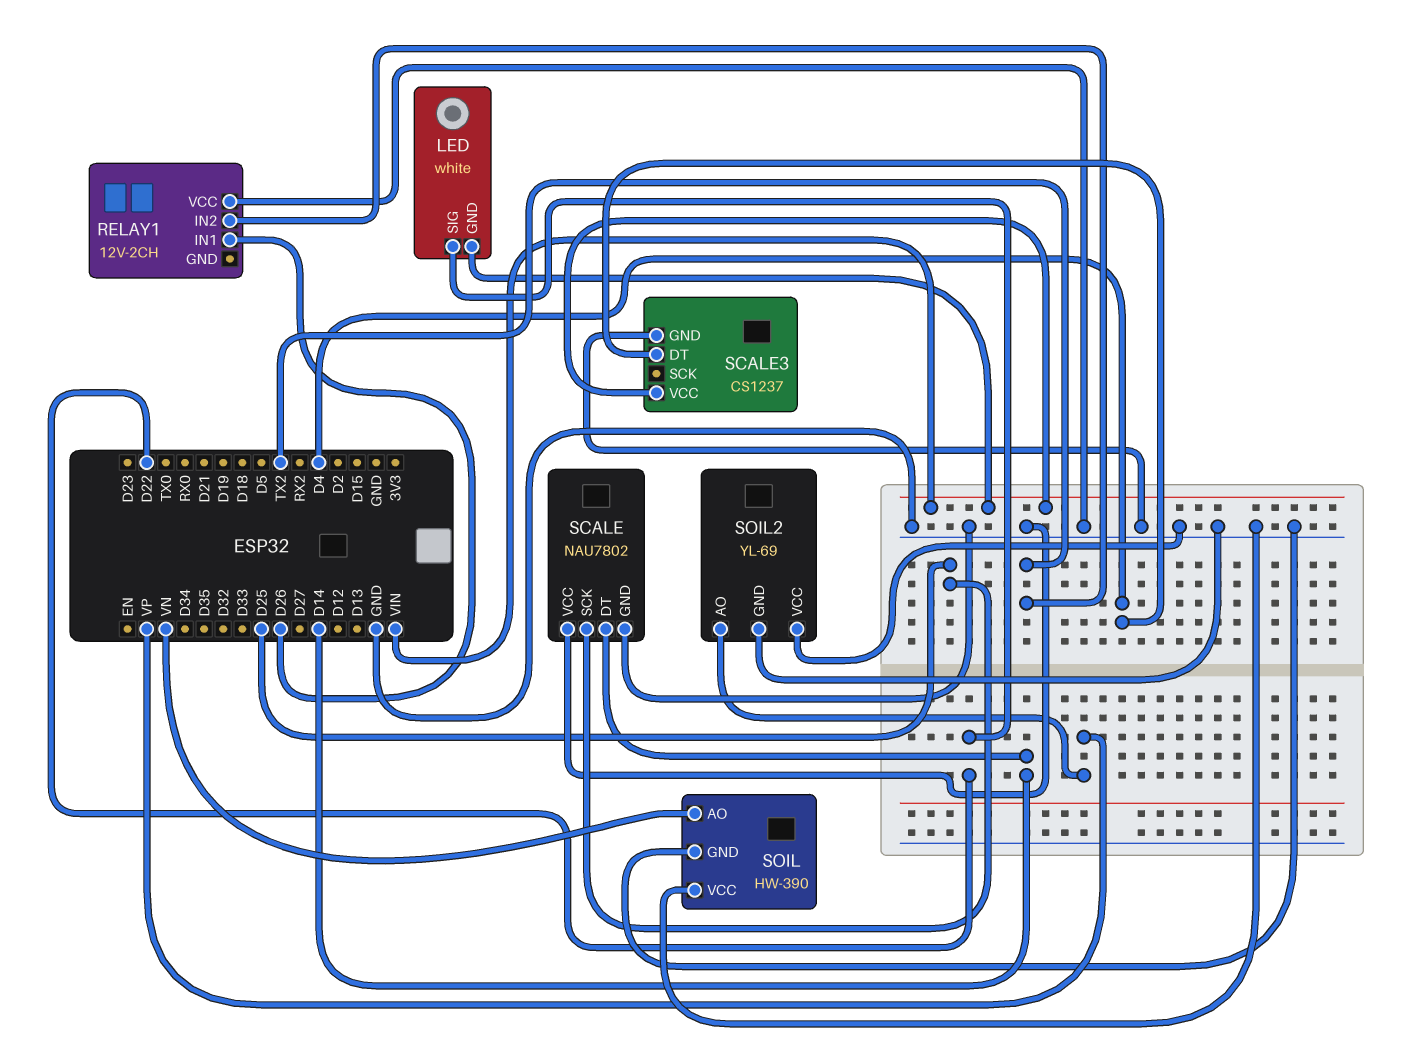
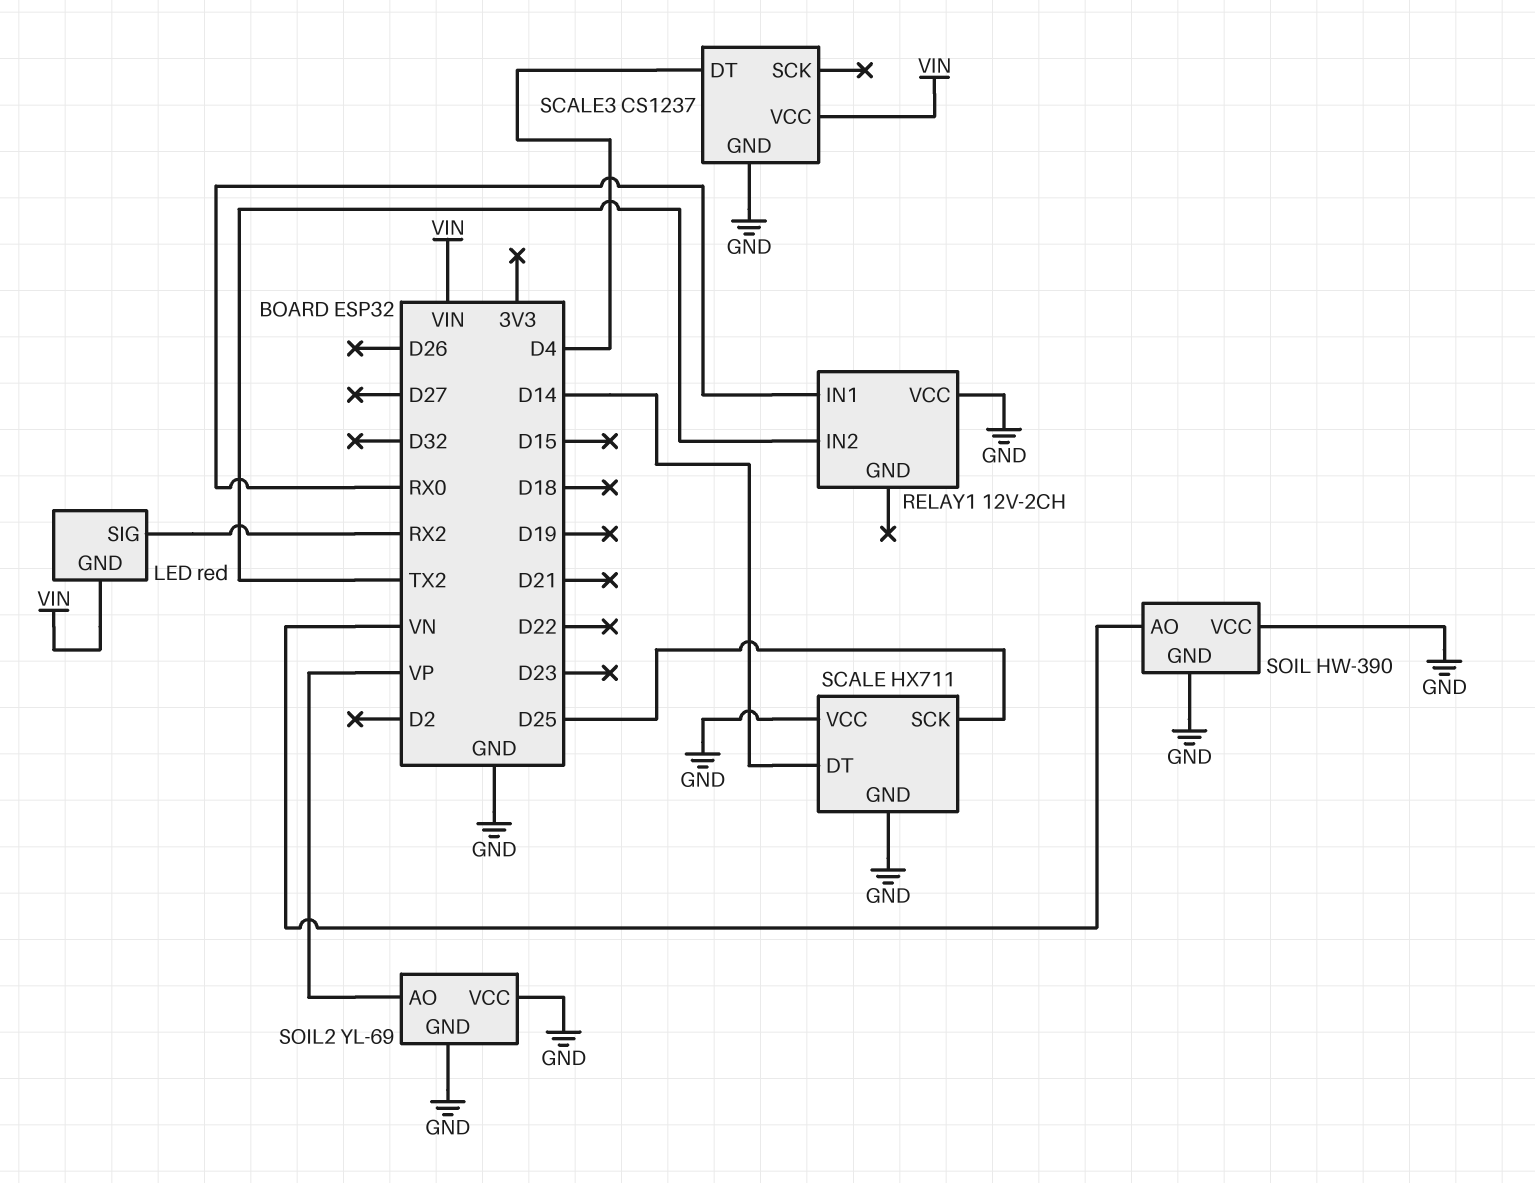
LED: white -> red
LED pin SIG: D22 -> RX2
RELAY1 pin IN1: D26 -> RX0
SCALE: NAU7802 -> HX711

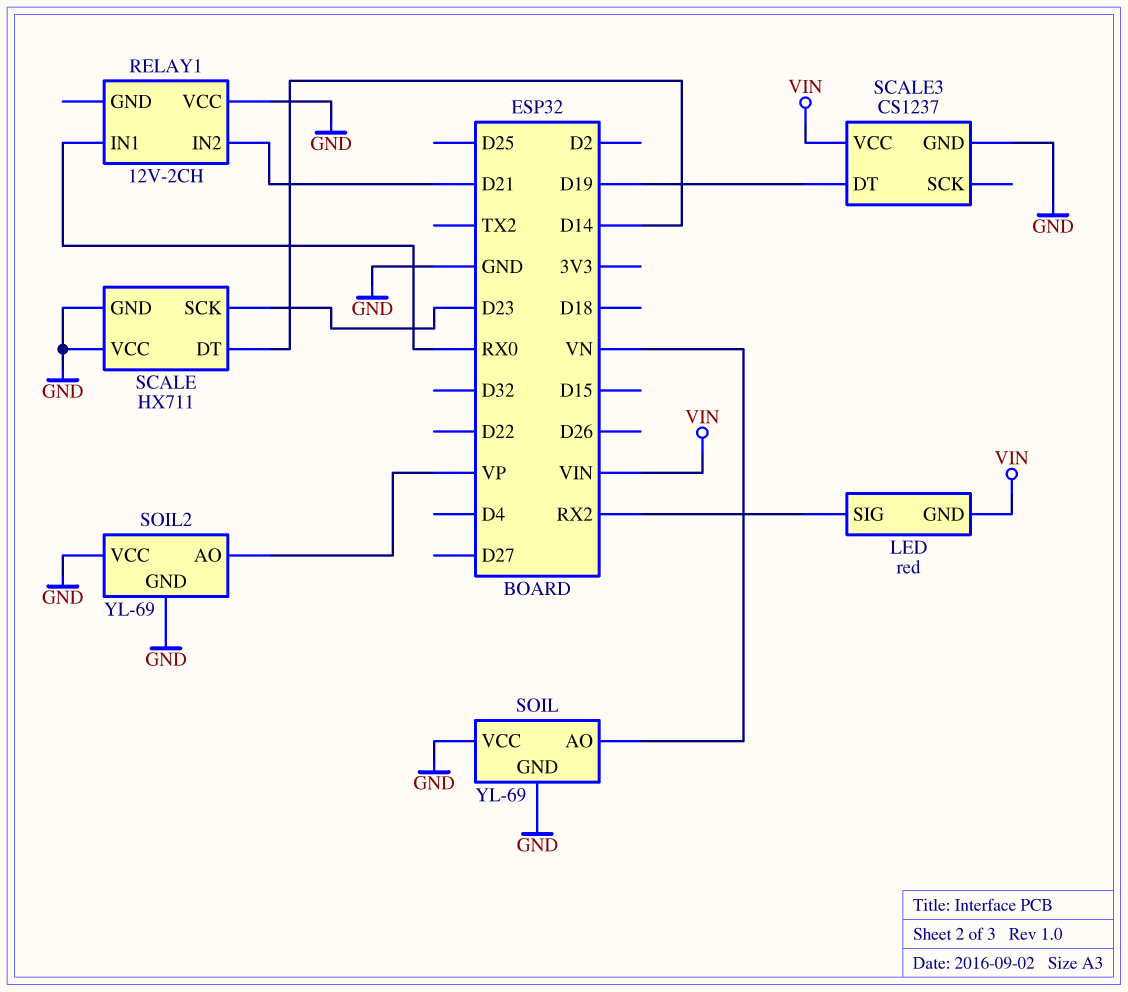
RELAY1 pin IN2: TX2 -> D21
SCALE pin SCK: D25 -> D23
SCALE3 pin DT: D4 -> D19
SOIL: HW-390 -> YL-69

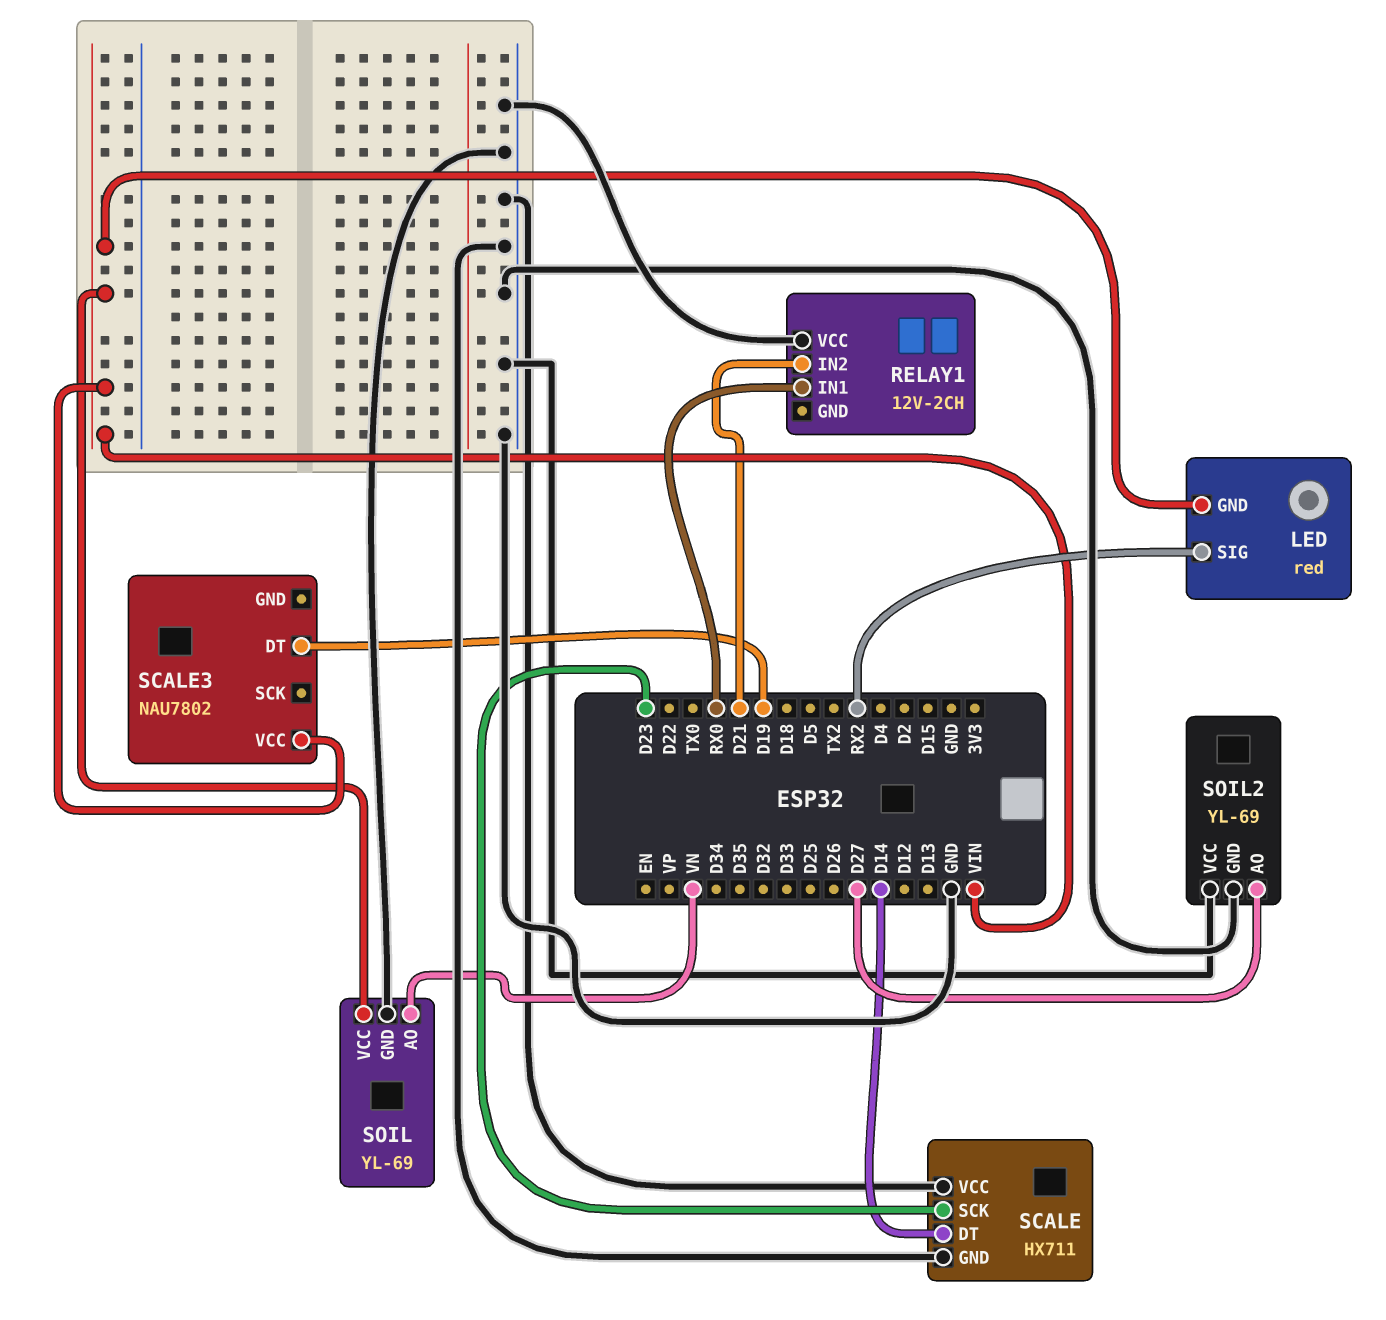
SCALE3: CS1237 -> NAU7802
SCALE3 pin GND: GND -> none
SOIL pin VCC: GND -> VIN
SOIL2 pin AO: VP -> D27

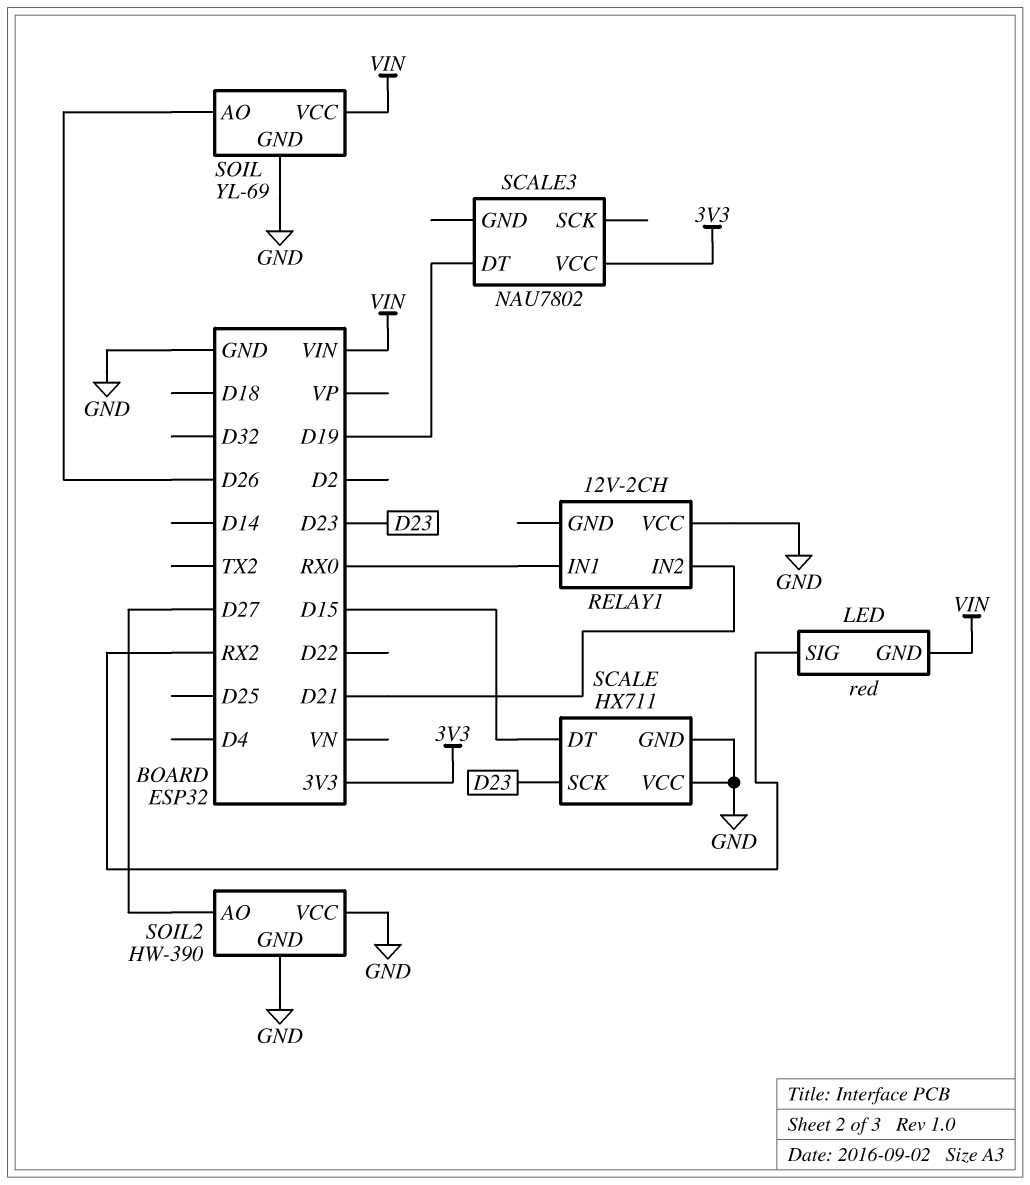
SCALE pin DT: D14 -> D15
SCALE3 pin VCC: VIN -> 3V3
SOIL pin AO: VN -> D26
SOIL2: YL-69 -> HW-390

